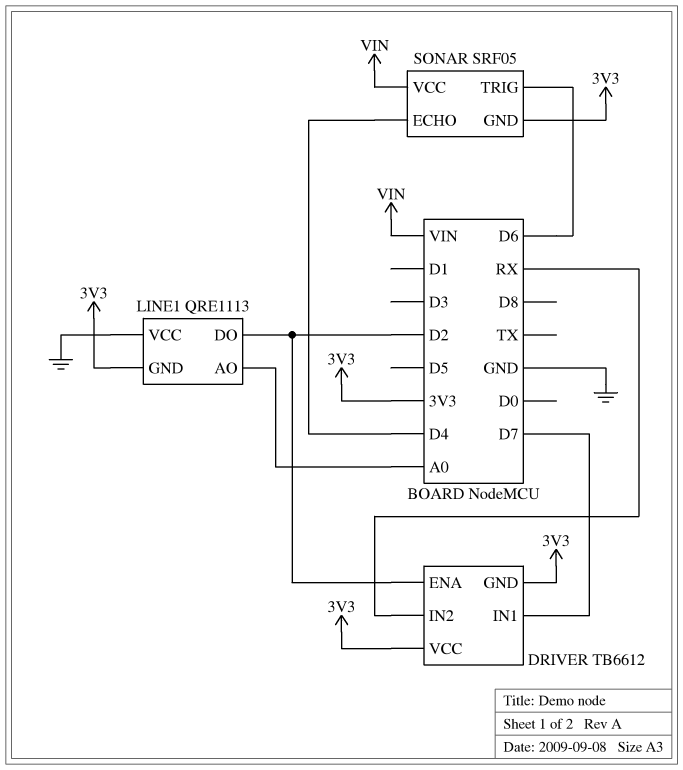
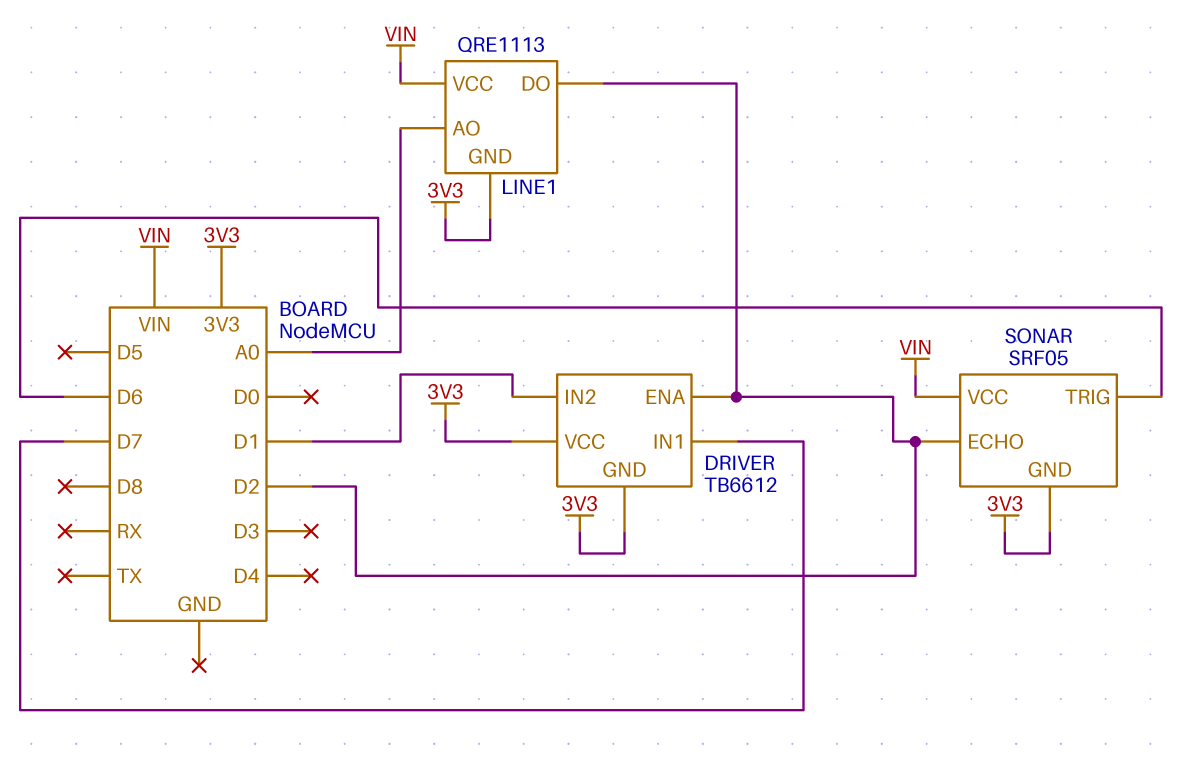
DRIVER pin IN2: RX -> D1
LINE1 pin VCC: GND -> VIN
SONAR pin ECHO: D4 -> D2

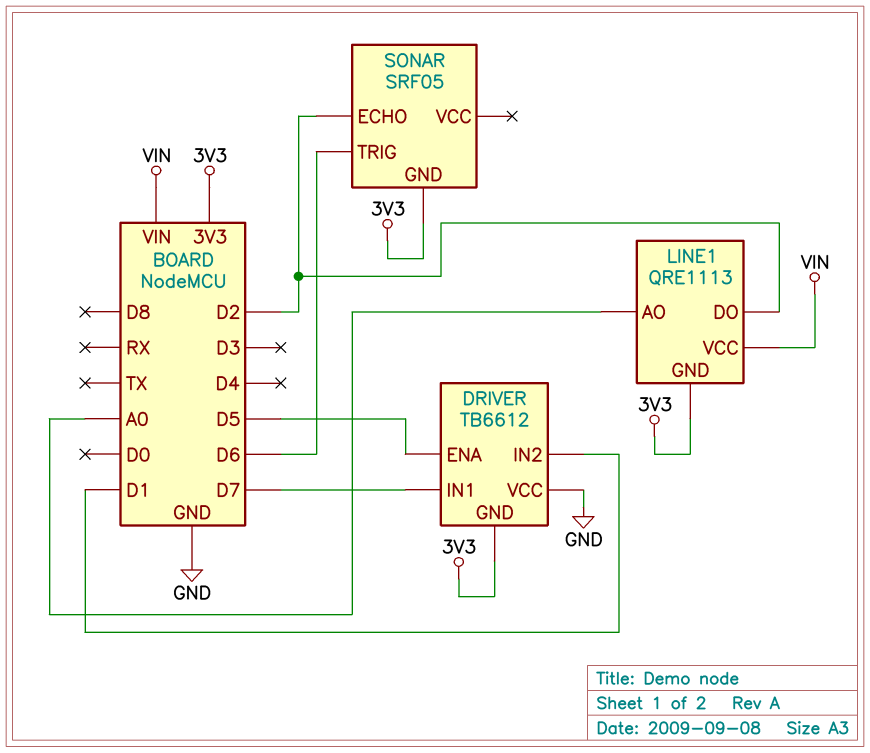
DRIVER pin ENA: D2 -> D5
DRIVER pin VCC: 3V3 -> GND
SONAR pin VCC: VIN -> none

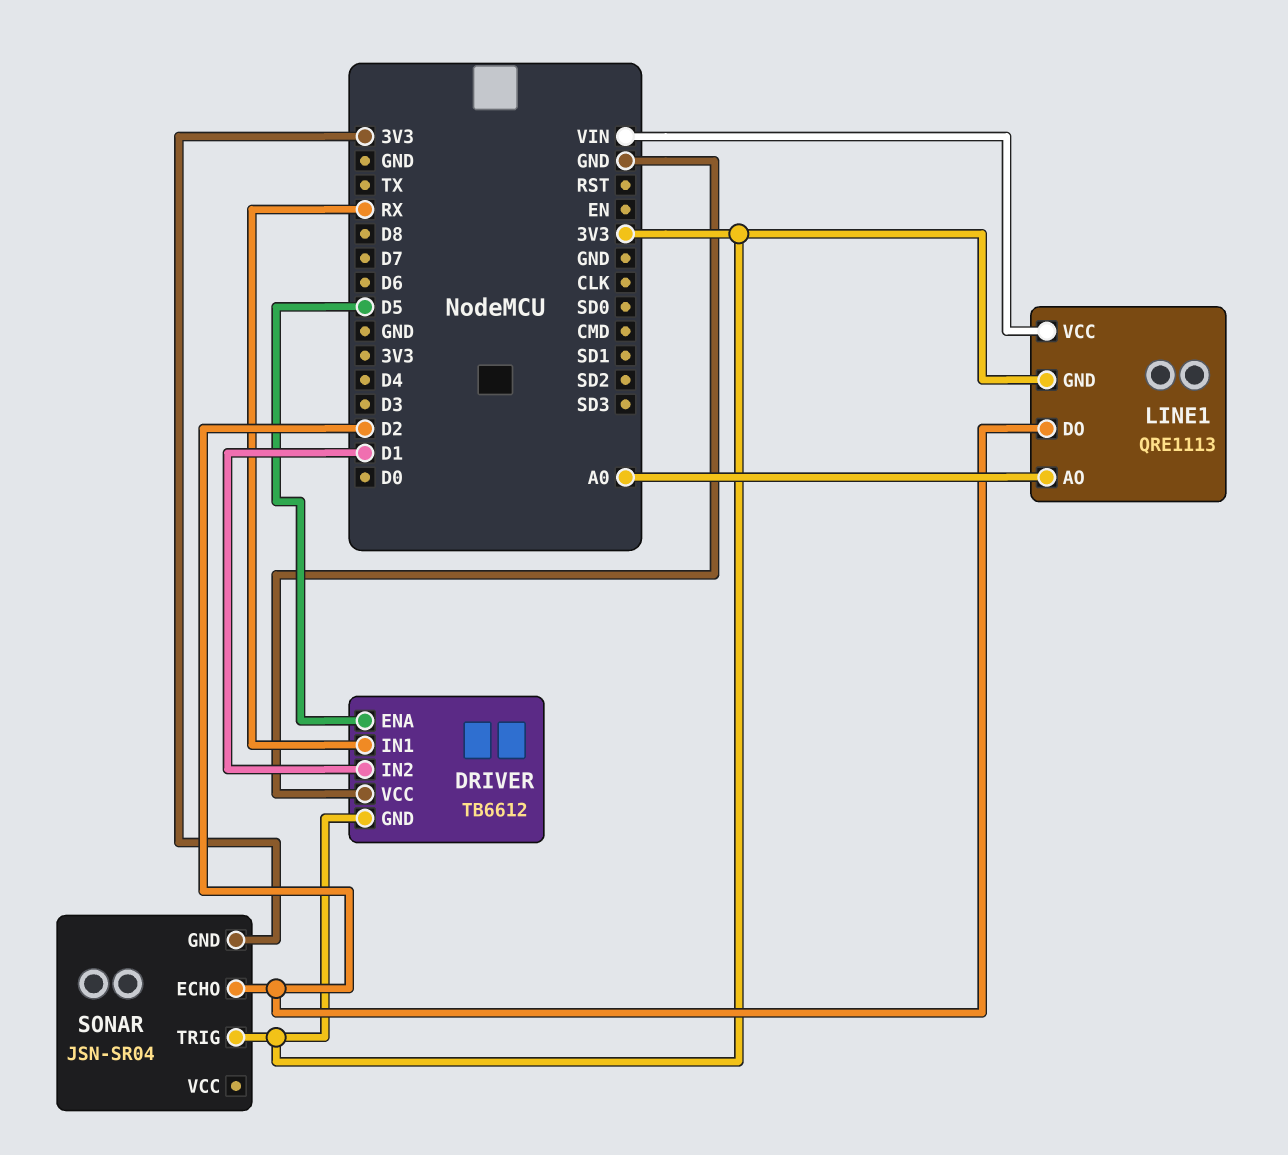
DRIVER pin IN1: D7 -> RX
SONAR: SRF05 -> JSN-SR04
SONAR pin TRIG: D6 -> 3V3

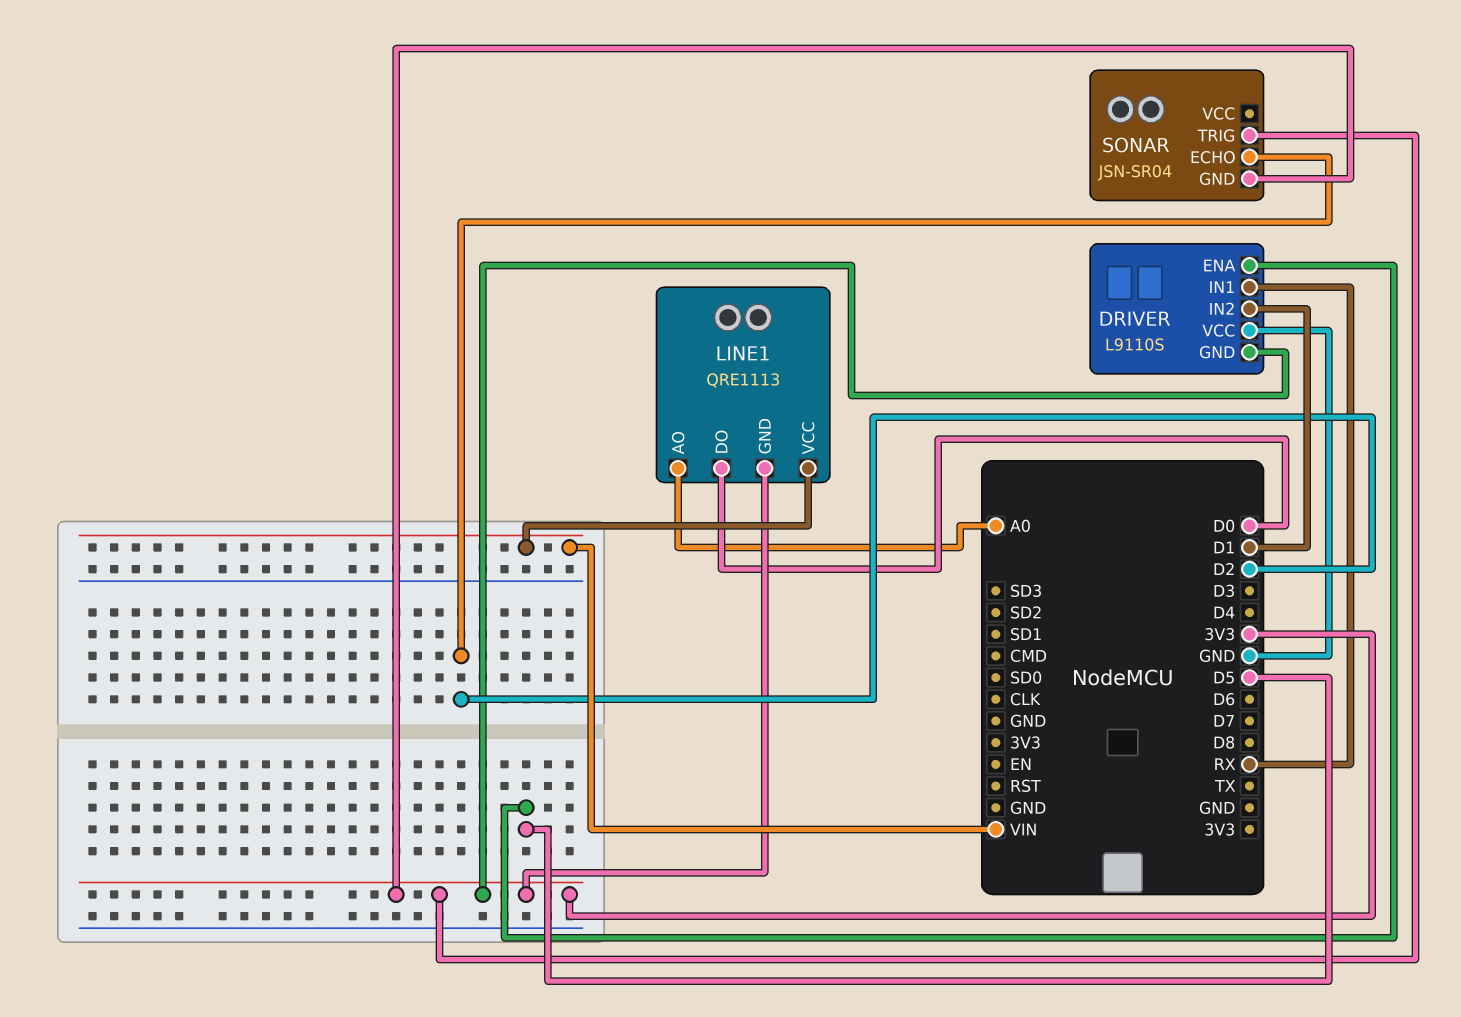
DRIVER: TB6612 -> L9110S
LINE1 pin DO: D2 -> D0

